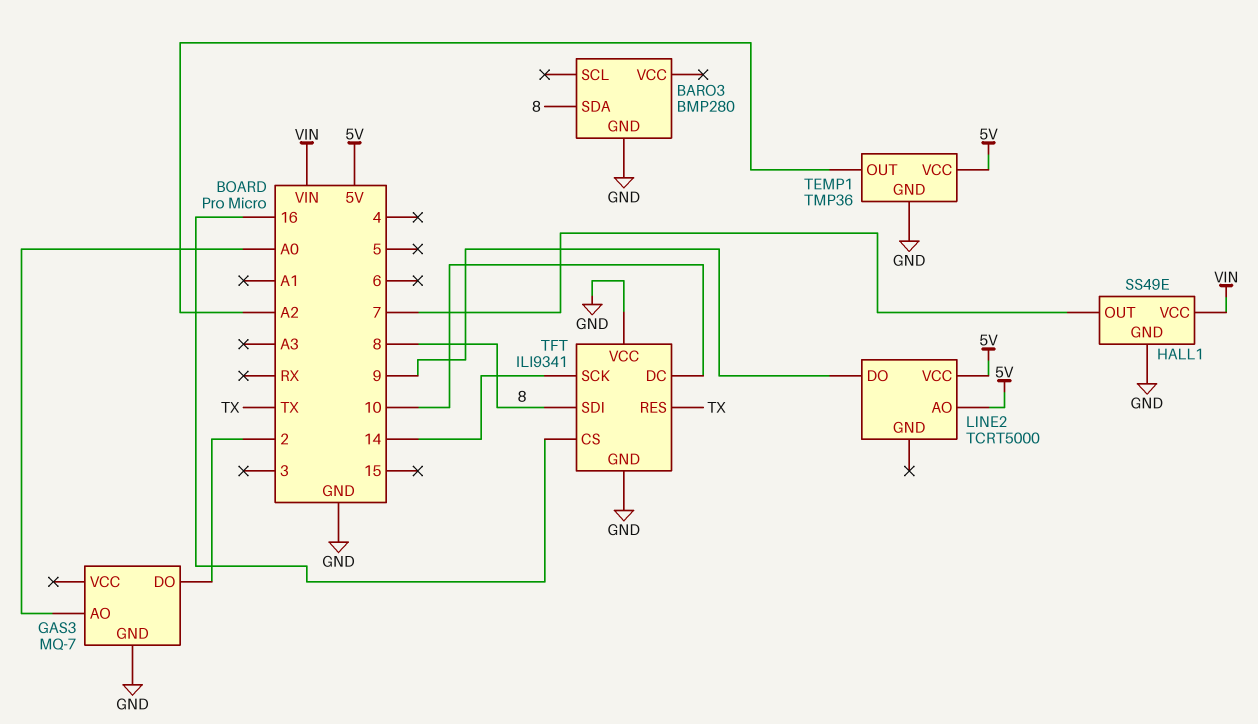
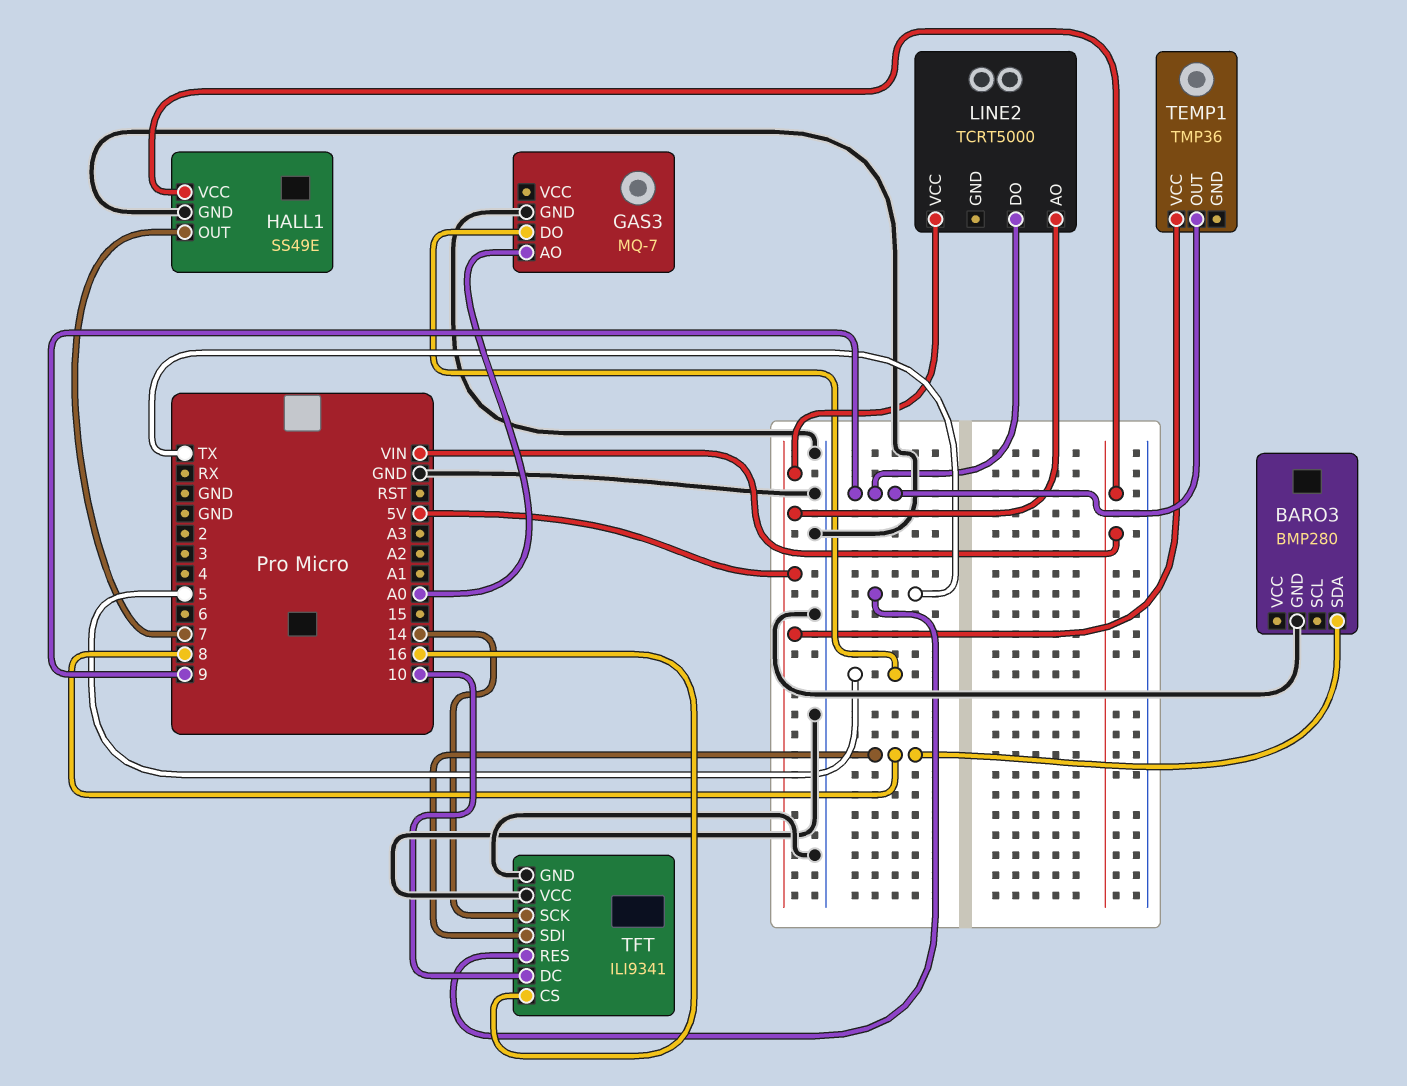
GAS3 pin DO: 2 -> 5
TEMP1 pin GND: GND -> none
TEMP1 pin OUT: A2 -> 9

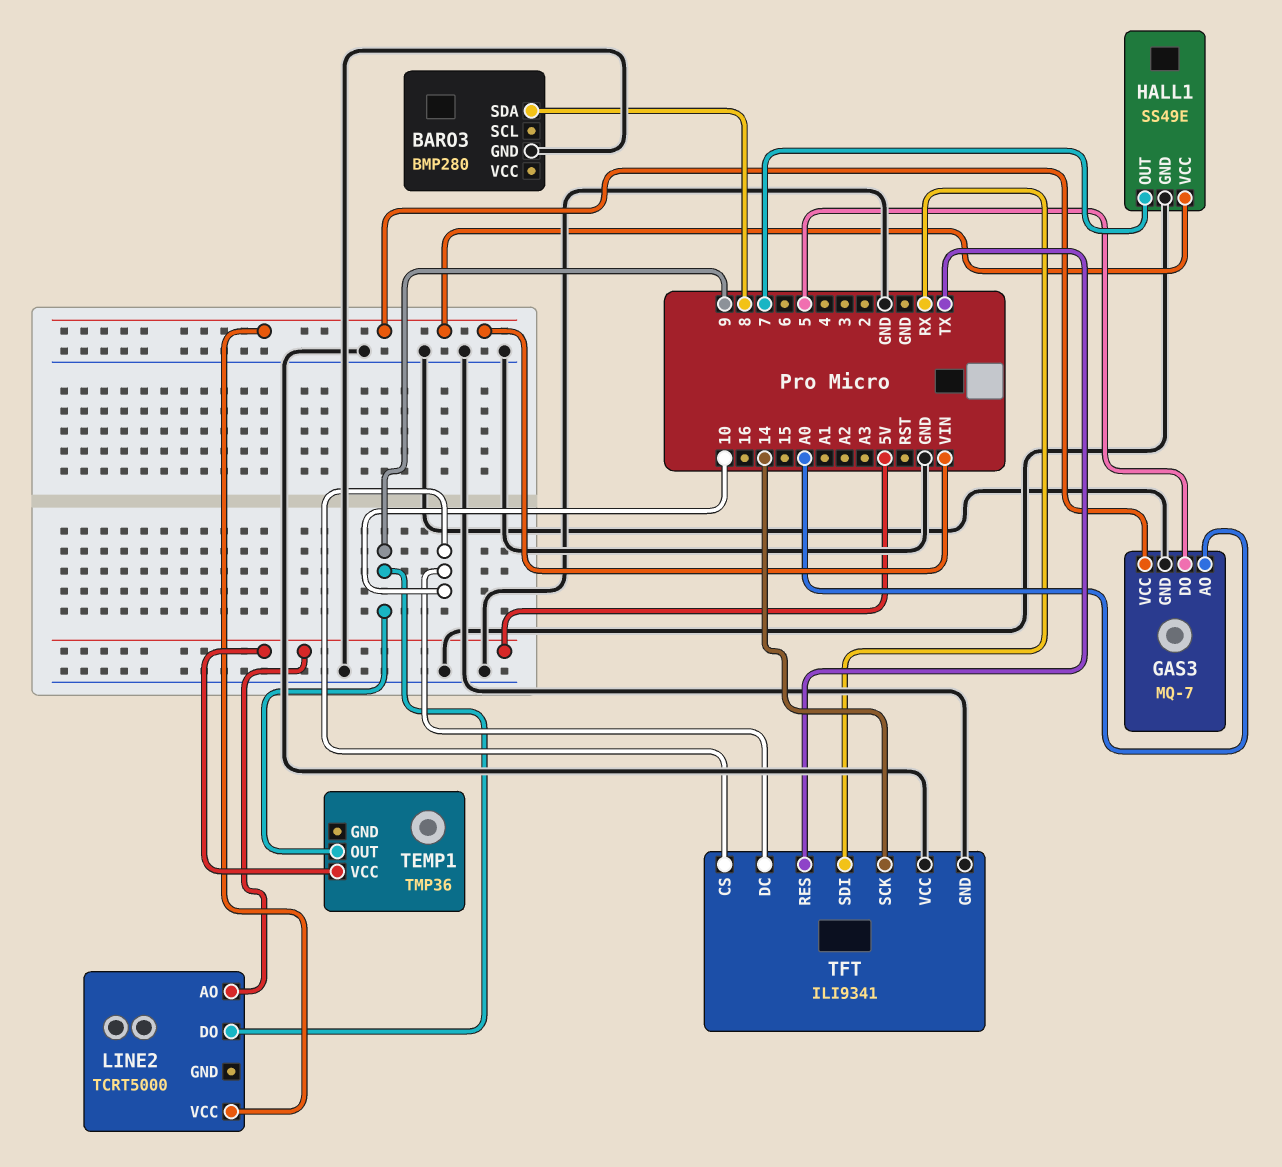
GAS3 pin VCC: none -> VIN
LINE2 pin VCC: 5V -> VIN
TFT pin CS: 16 -> 10
TFT pin SDI: 8 -> RX

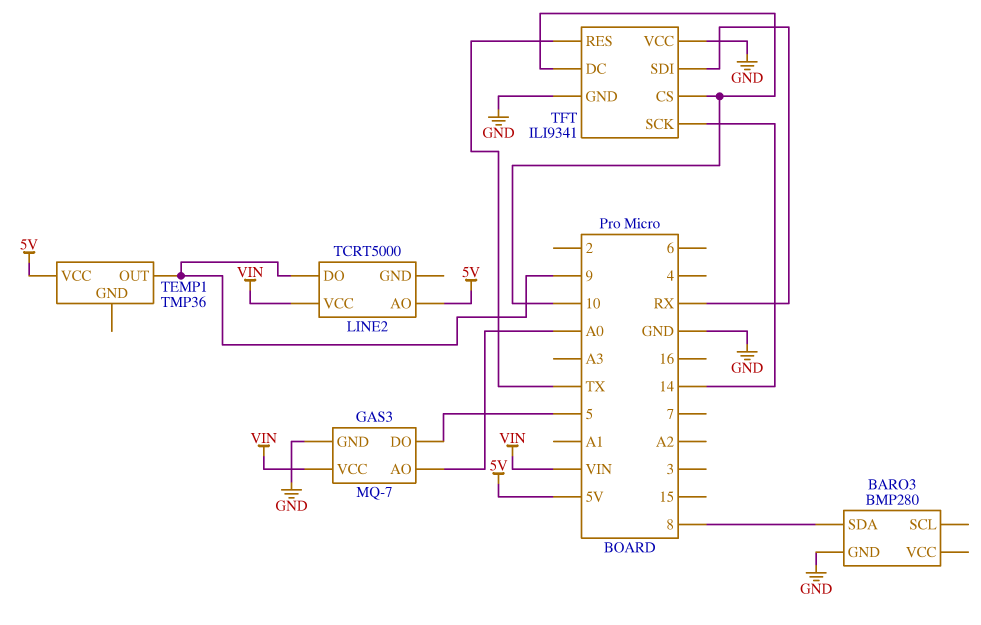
HALL1: SS49E -> none
HALL1 pin GND: GND -> none
HALL1 pin OUT: 7 -> none
HALL1 pin VCC: VIN -> none

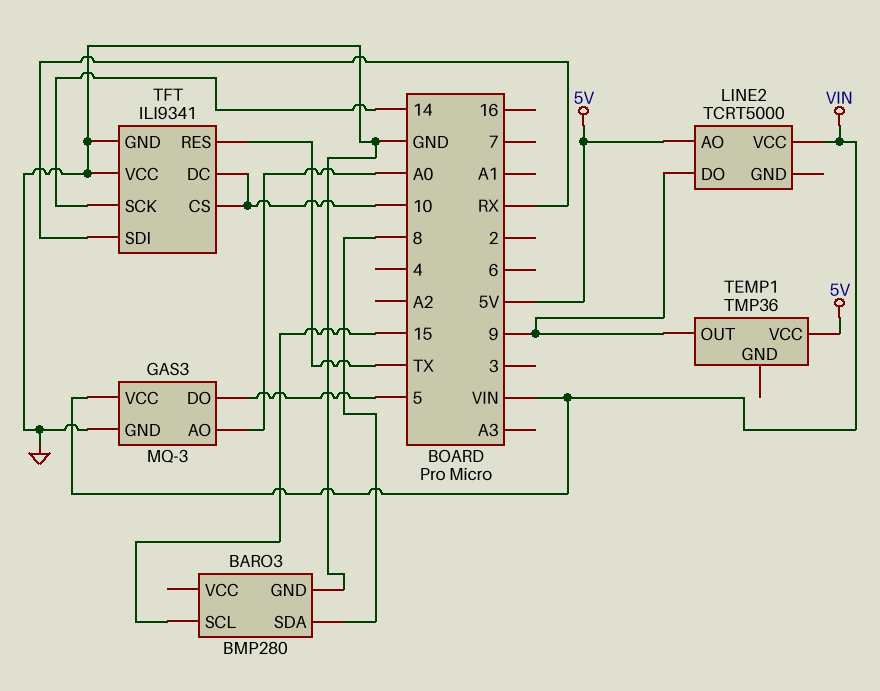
BARO3 pin SCL: none -> 15
GAS3: MQ-7 -> MQ-3

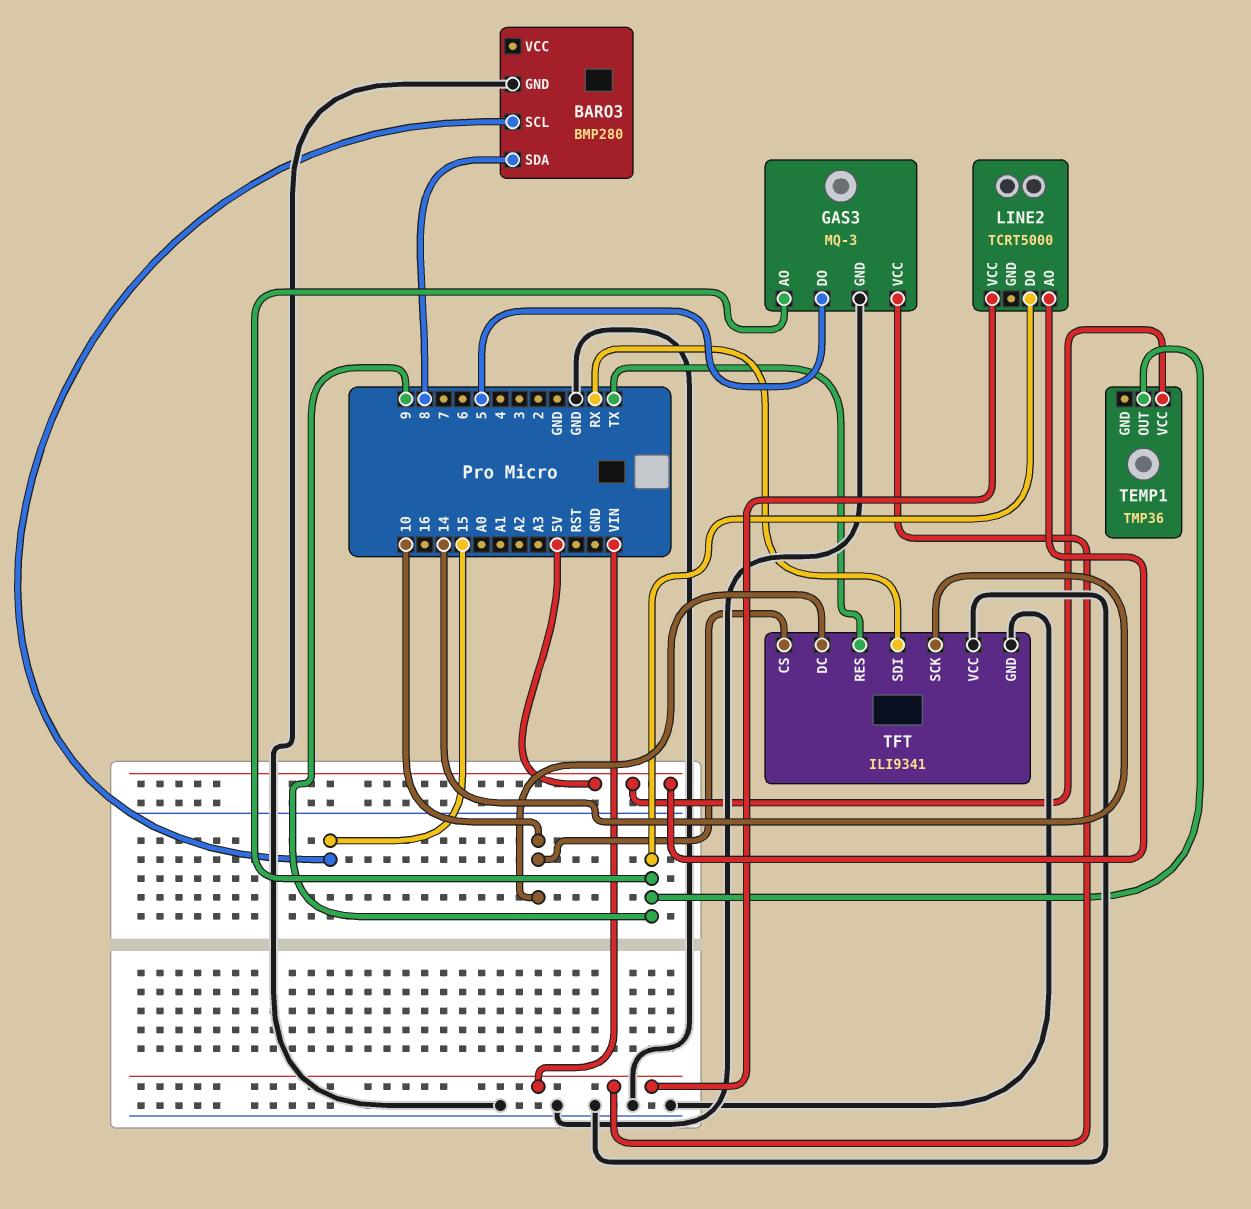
GAS3 pin AO: A0 -> 9

